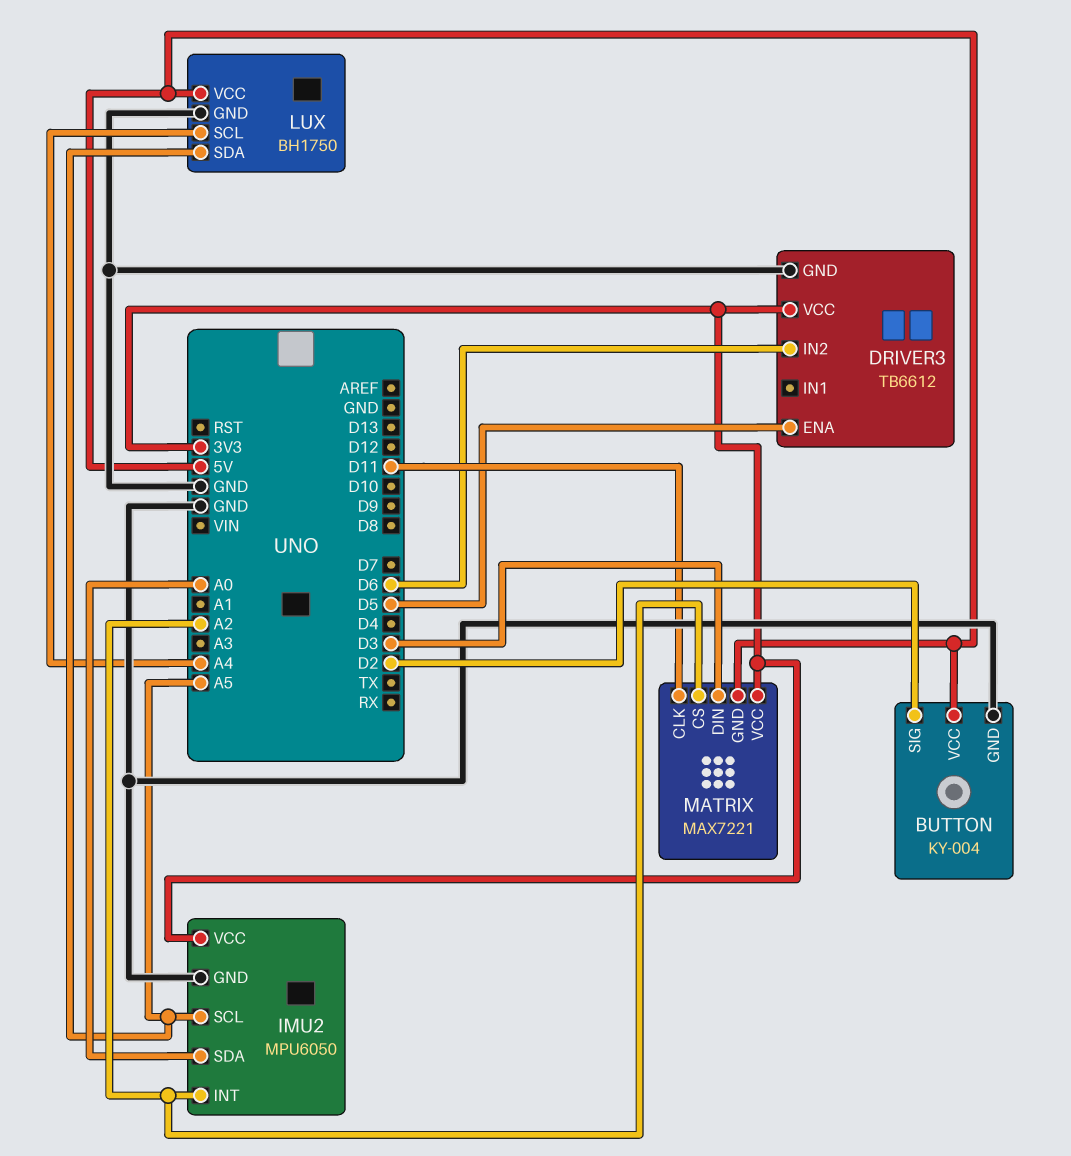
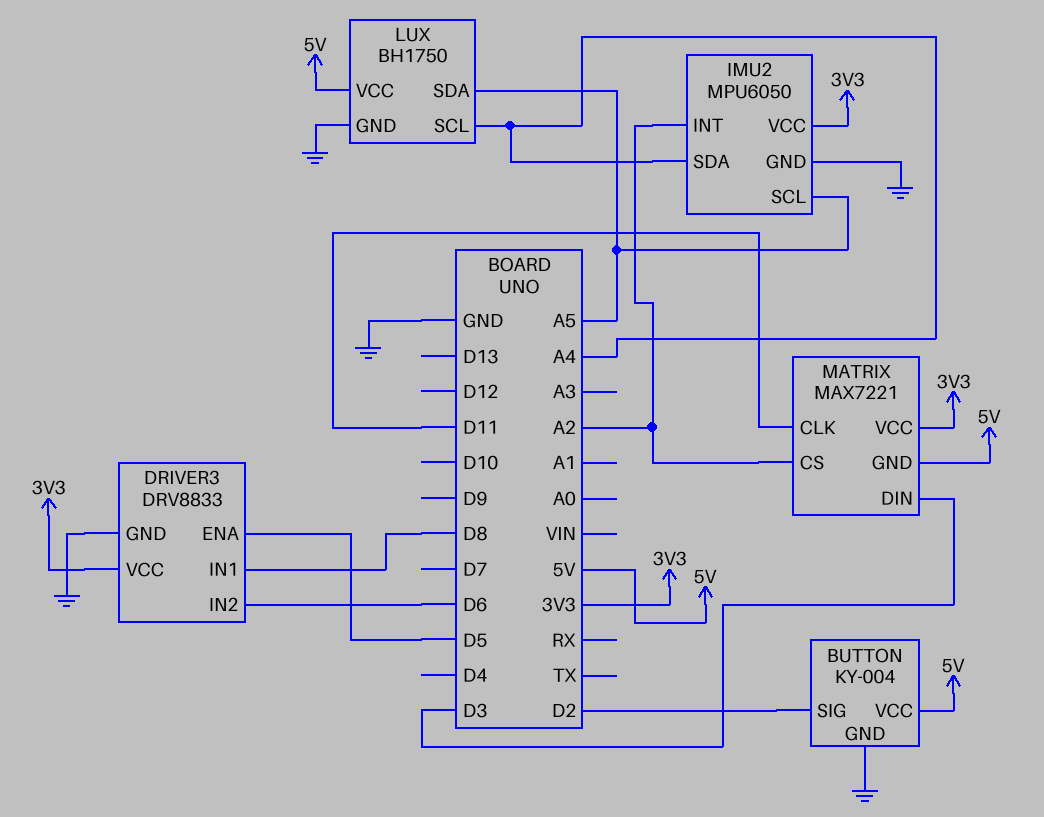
DRIVER3: TB6612 -> DRV8833
DRIVER3 pin IN1: none -> D8
IMU2 pin SDA: A0 -> A4

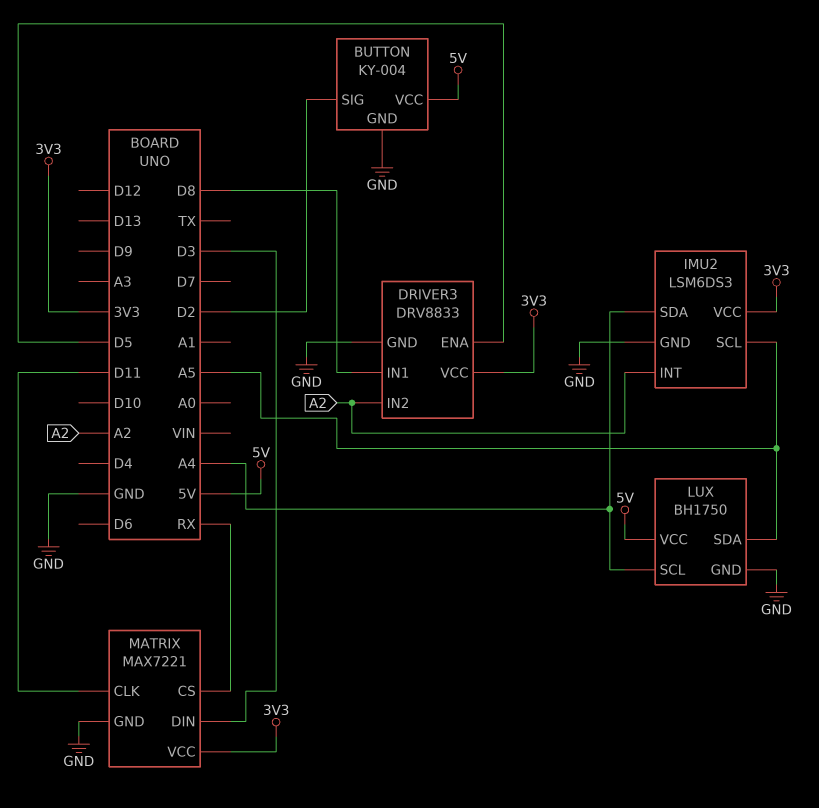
DRIVER3 pin IN2: D6 -> A2
IMU2: MPU6050 -> LSM6DS3
MATRIX pin CS: A2 -> RX
MATRIX pin GND: 5V -> GND

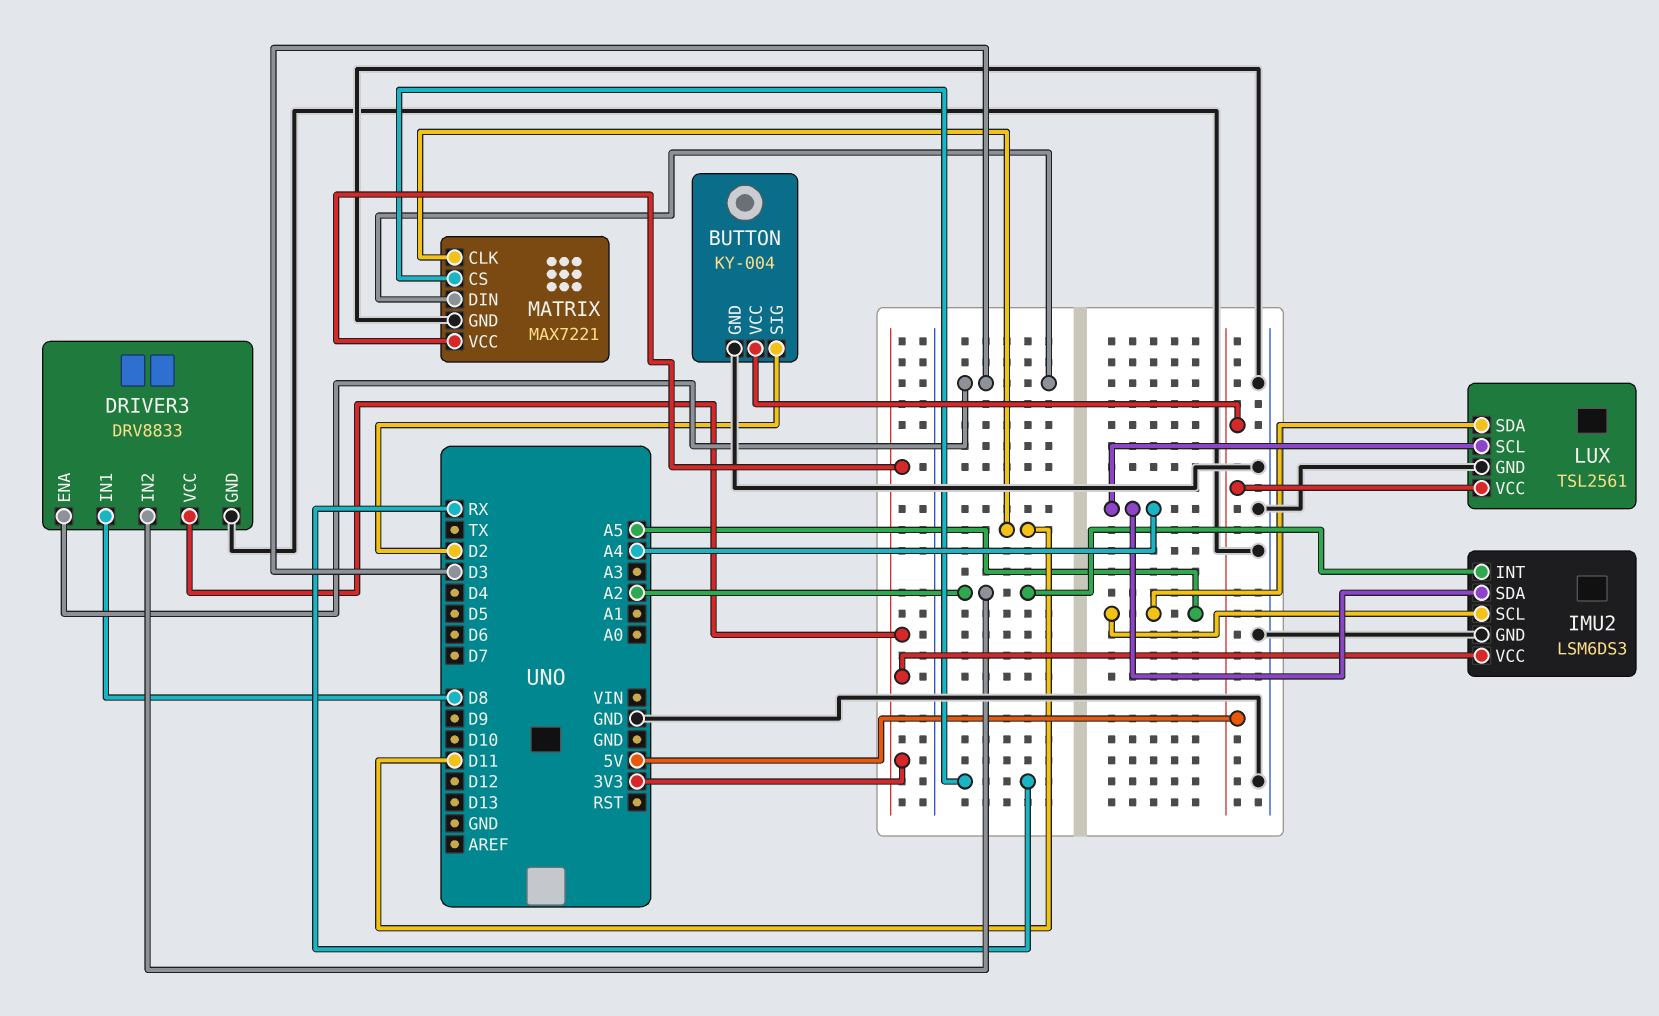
DRIVER3 pin ENA: D5 -> D3
LUX: BH1750 -> TSL2561

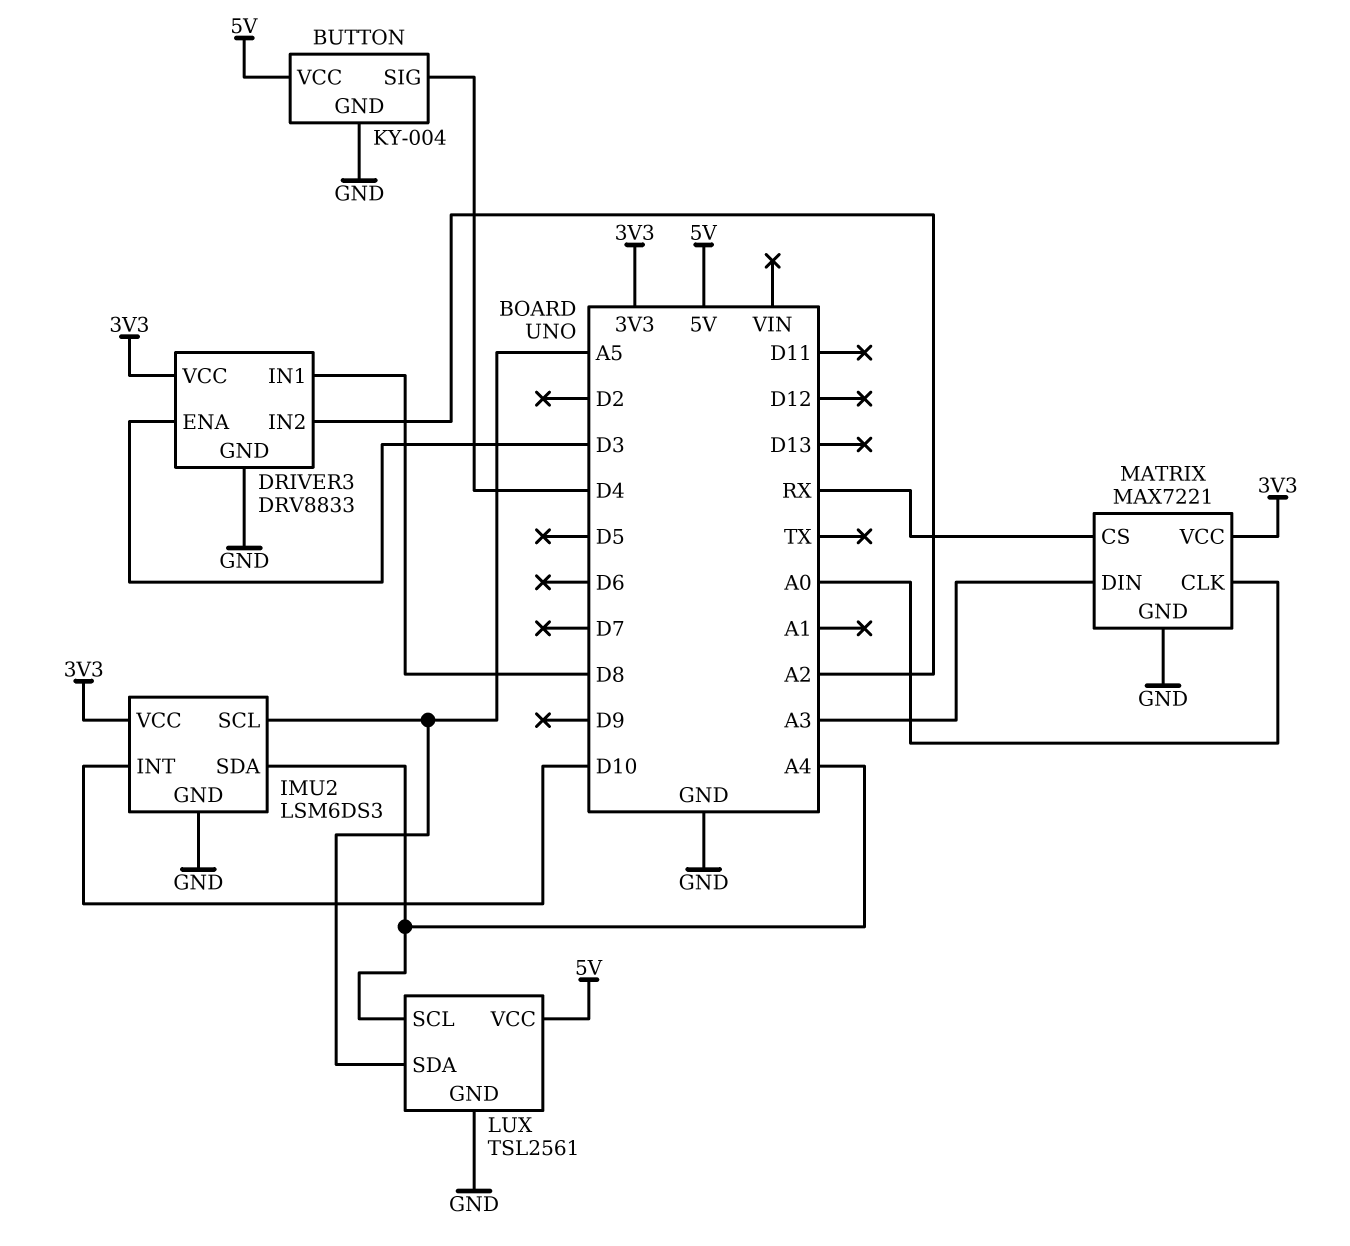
BUTTON pin SIG: D2 -> D4
IMU2 pin INT: A2 -> D10
MATRIX pin CLK: D11 -> A0
MATRIX pin DIN: D3 -> A3

